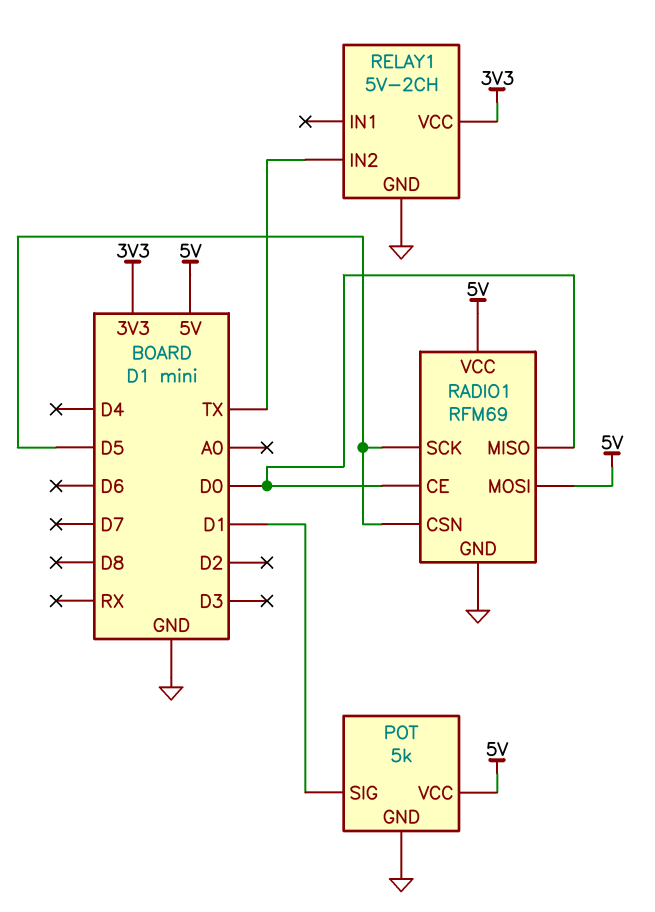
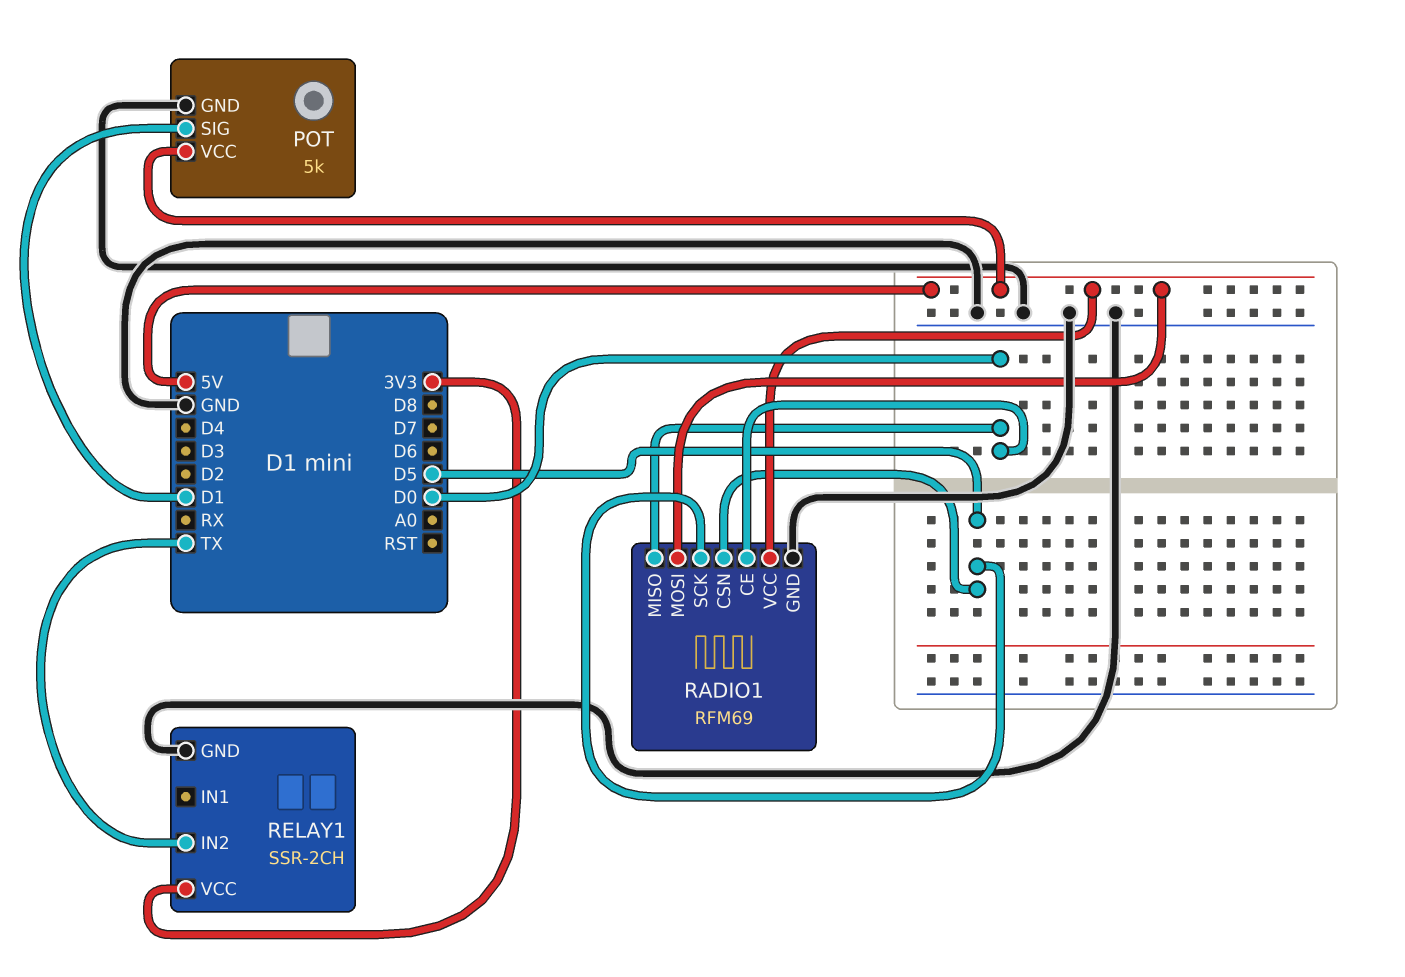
RELAY1: 5V-2CH -> SSR-2CH

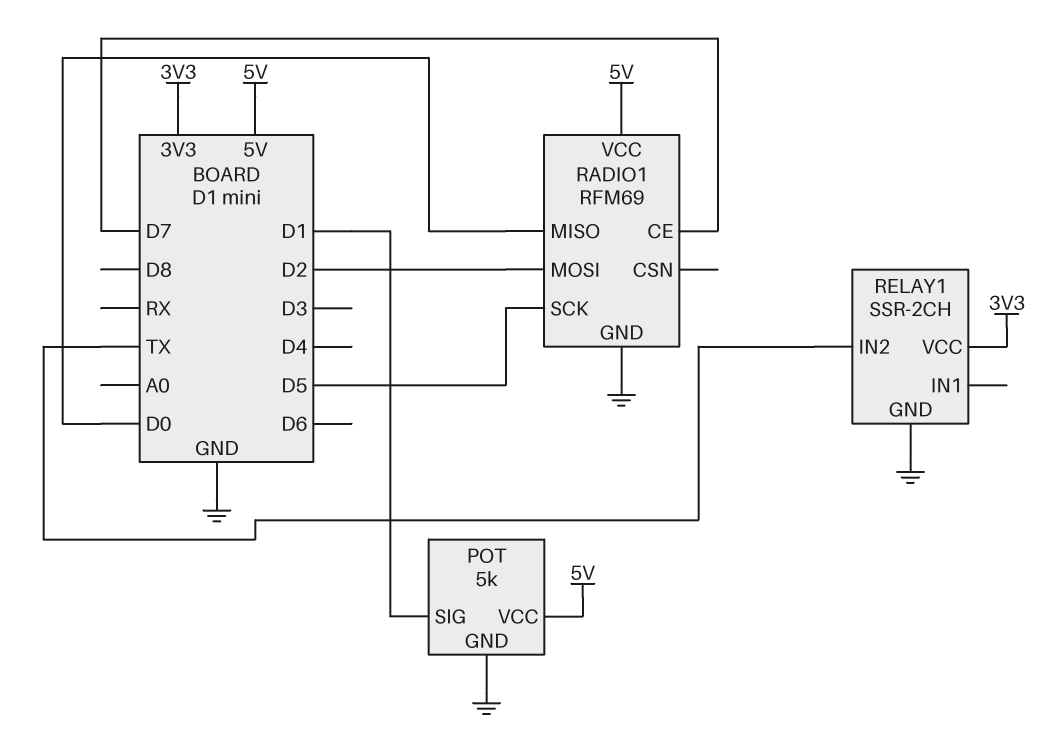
RADIO1 pin CE: D0 -> D7
RADIO1 pin CSN: D5 -> none
RADIO1 pin MOSI: 5V -> D2

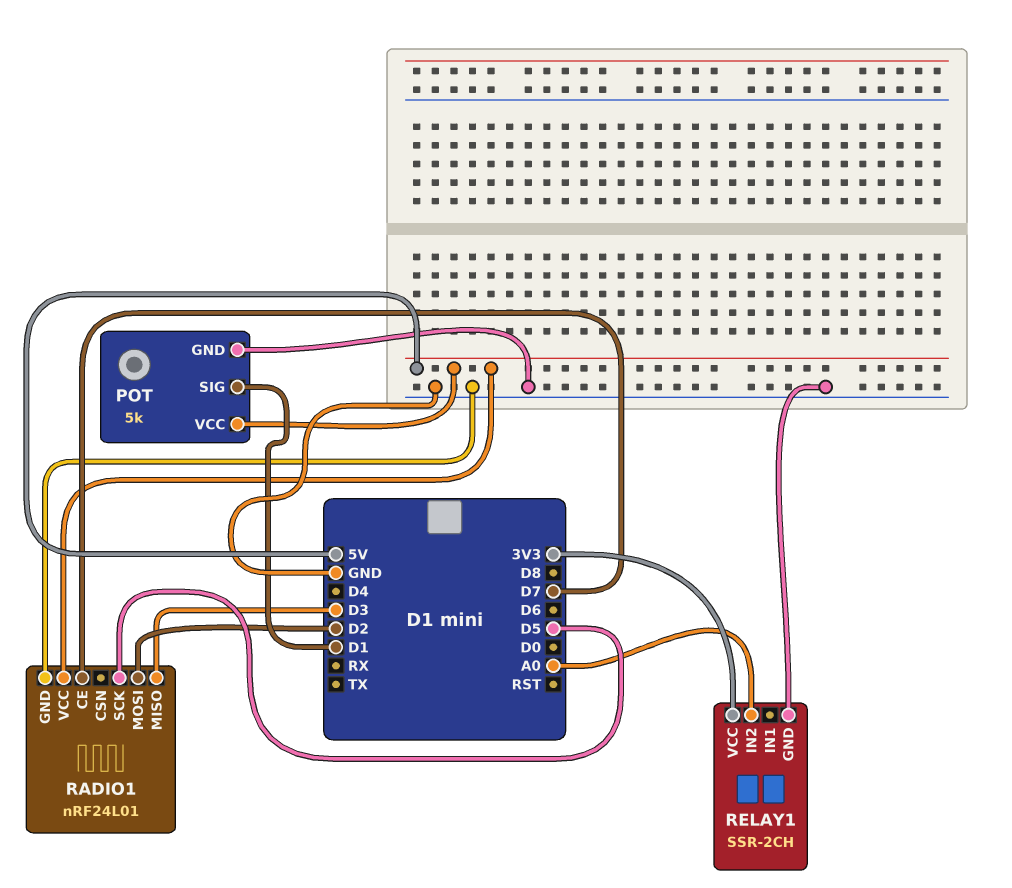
RADIO1: RFM69 -> nRF24L01
RADIO1 pin MISO: D0 -> D3
RELAY1 pin IN2: TX -> A0

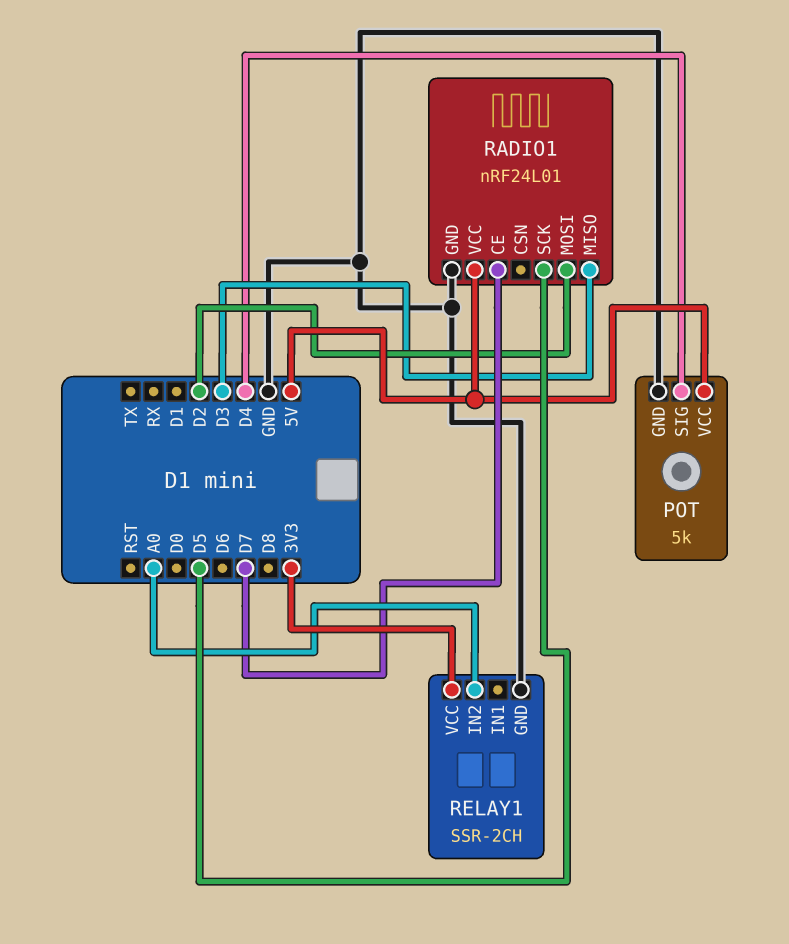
POT pin SIG: D1 -> D4

